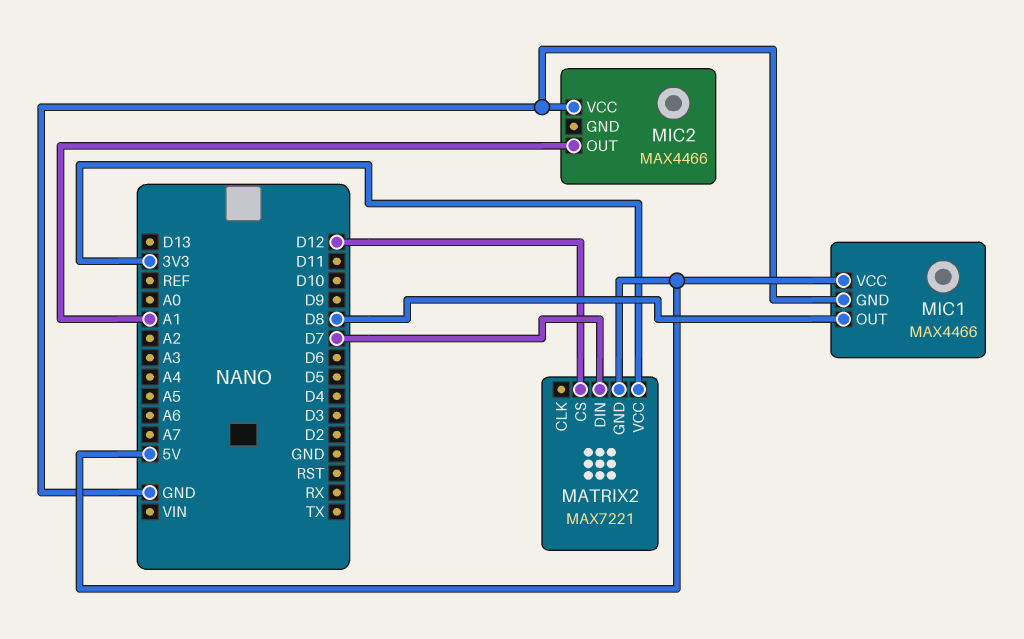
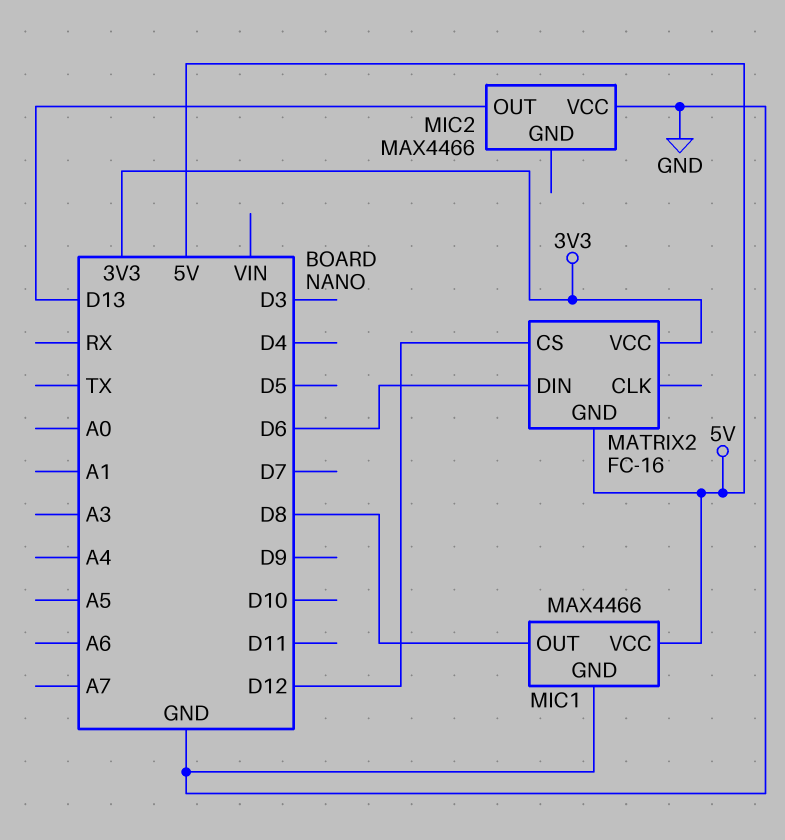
MATRIX2: MAX7221 -> FC-16
MATRIX2 pin DIN: D7 -> D6
MIC2 pin OUT: A1 -> D13

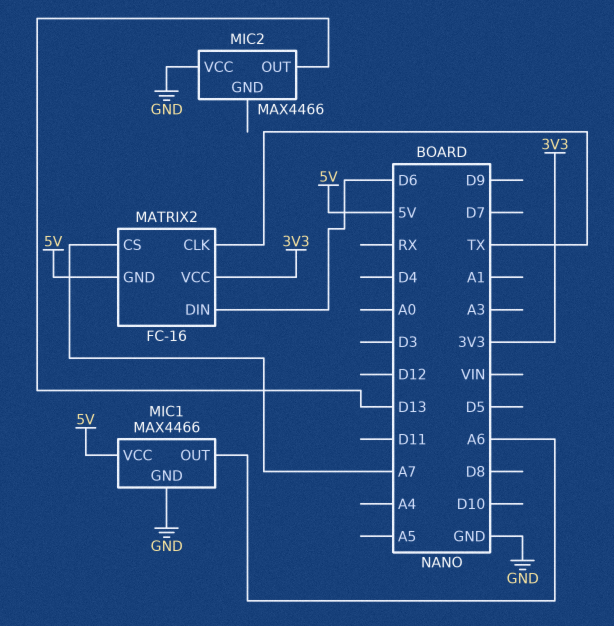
MATRIX2 pin CLK: none -> TX
MATRIX2 pin CS: D12 -> A7
MIC1 pin OUT: D8 -> A6

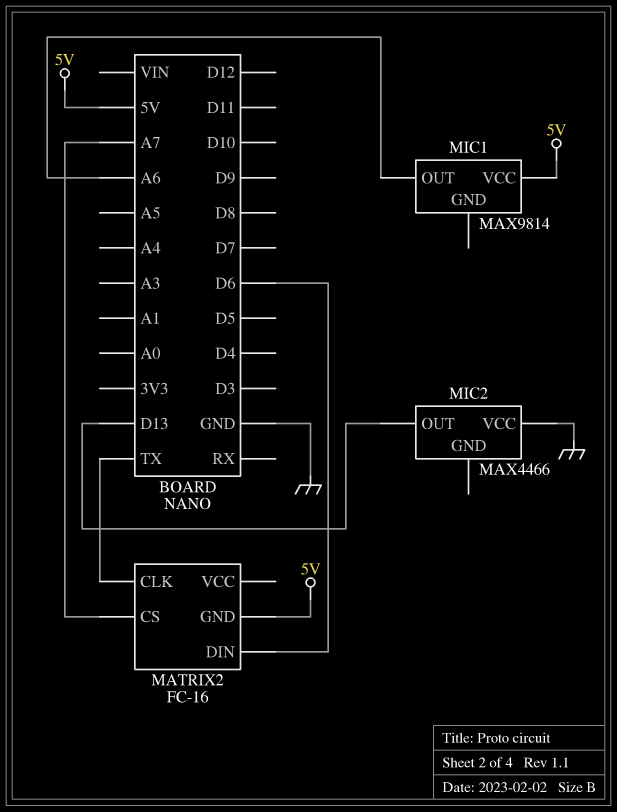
MATRIX2 pin VCC: 3V3 -> none
MIC1: MAX4466 -> MAX9814
MIC1 pin GND: GND -> none

